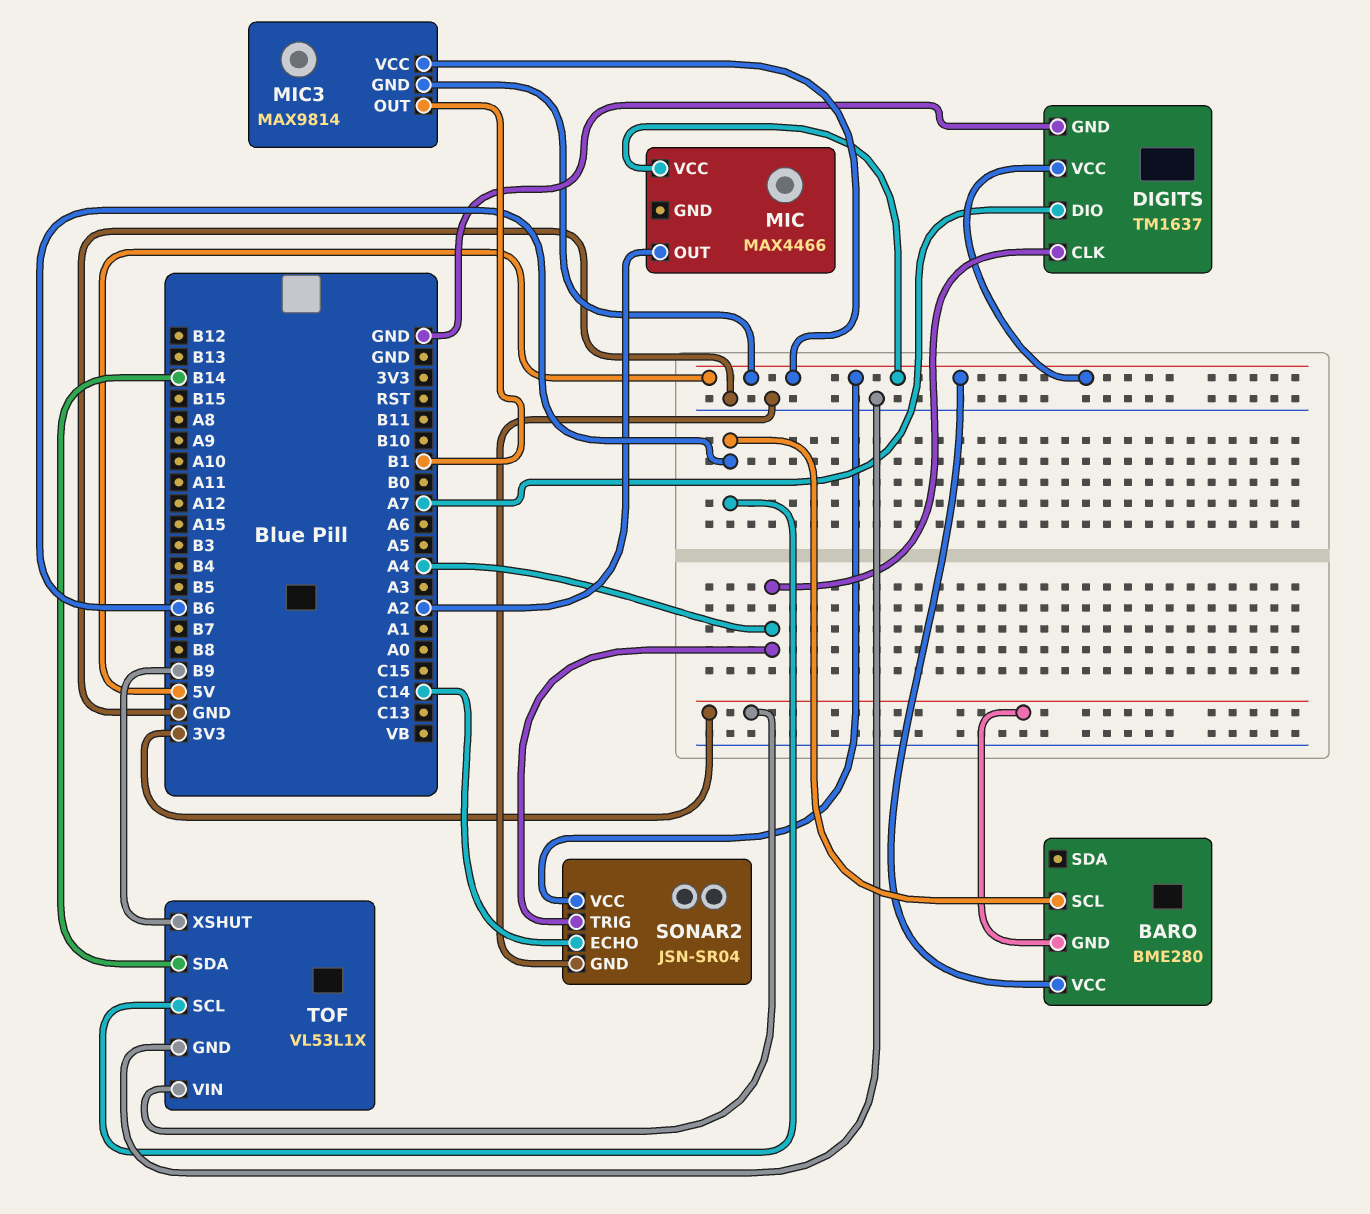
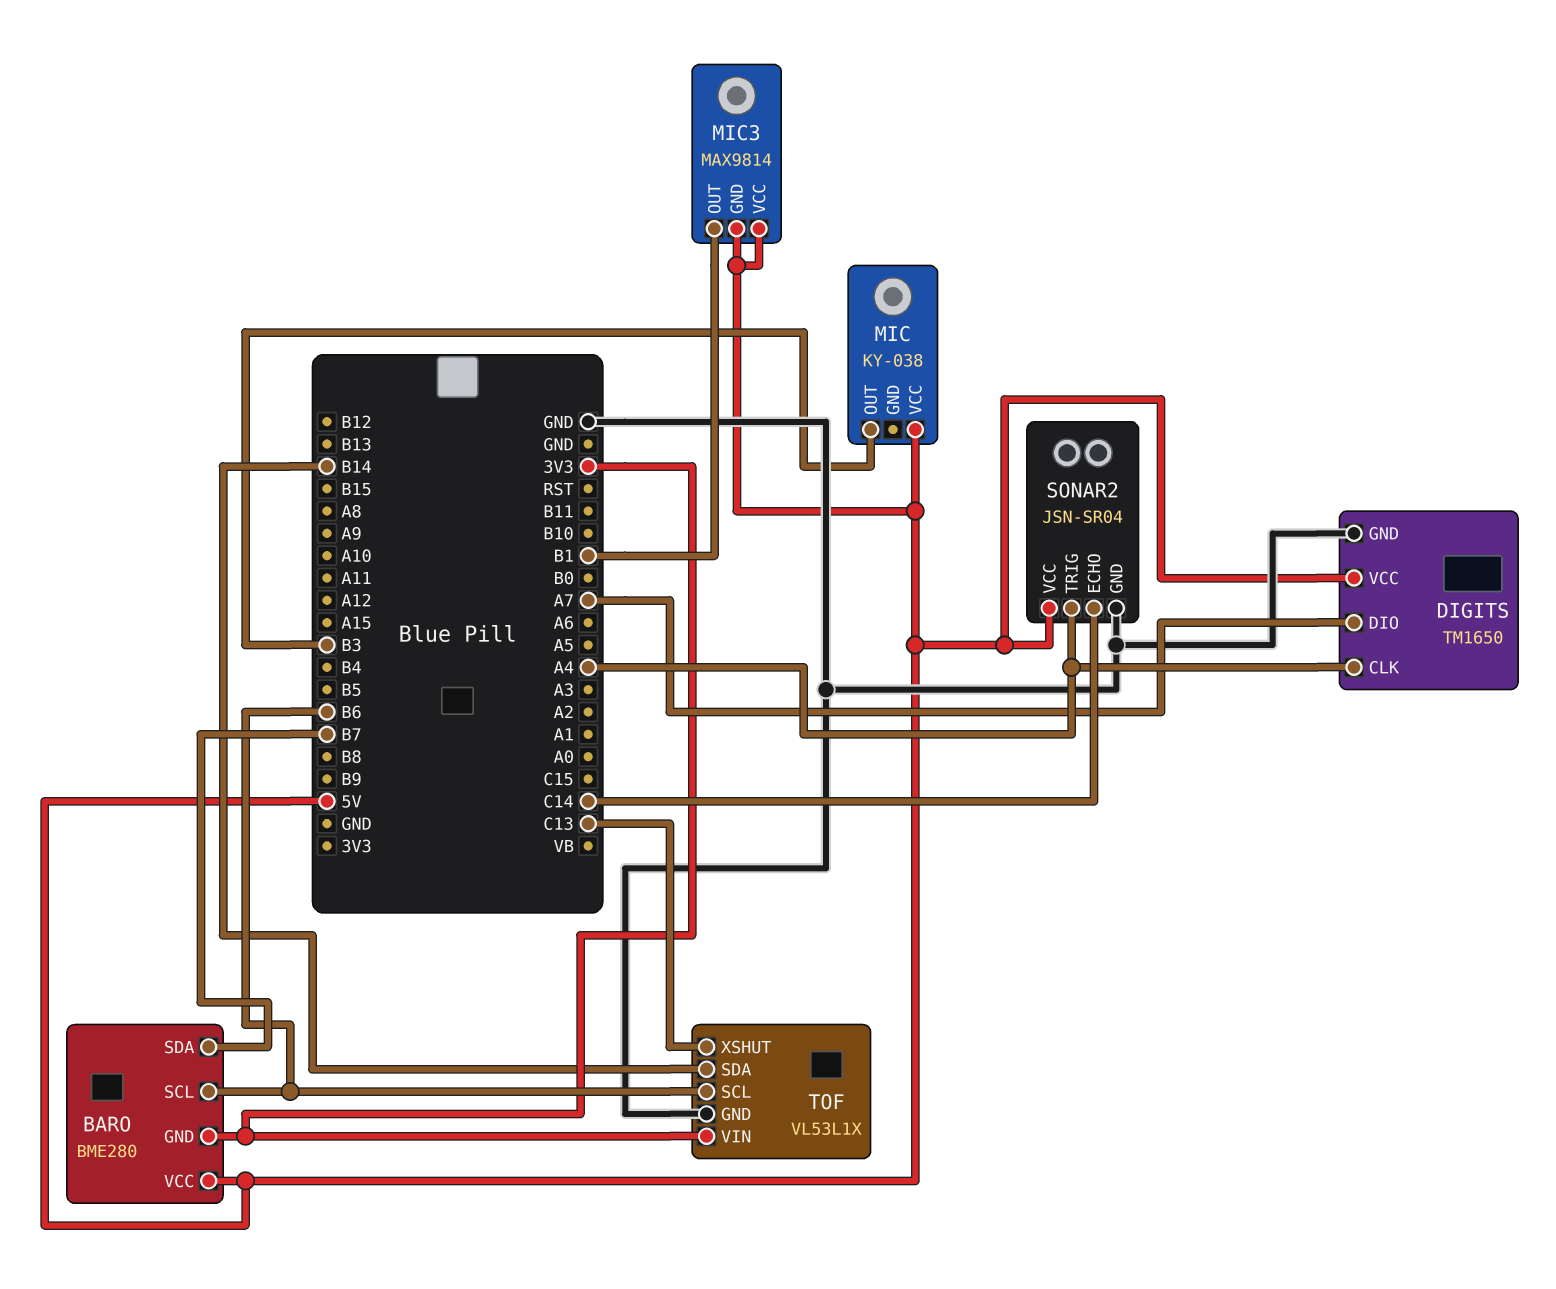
BARO pin SDA: none -> B7
DIGITS: TM1637 -> TM1650
MIC: MAX4466 -> KY-038
MIC pin OUT: A2 -> B3
TOF pin XSHUT: B9 -> C13

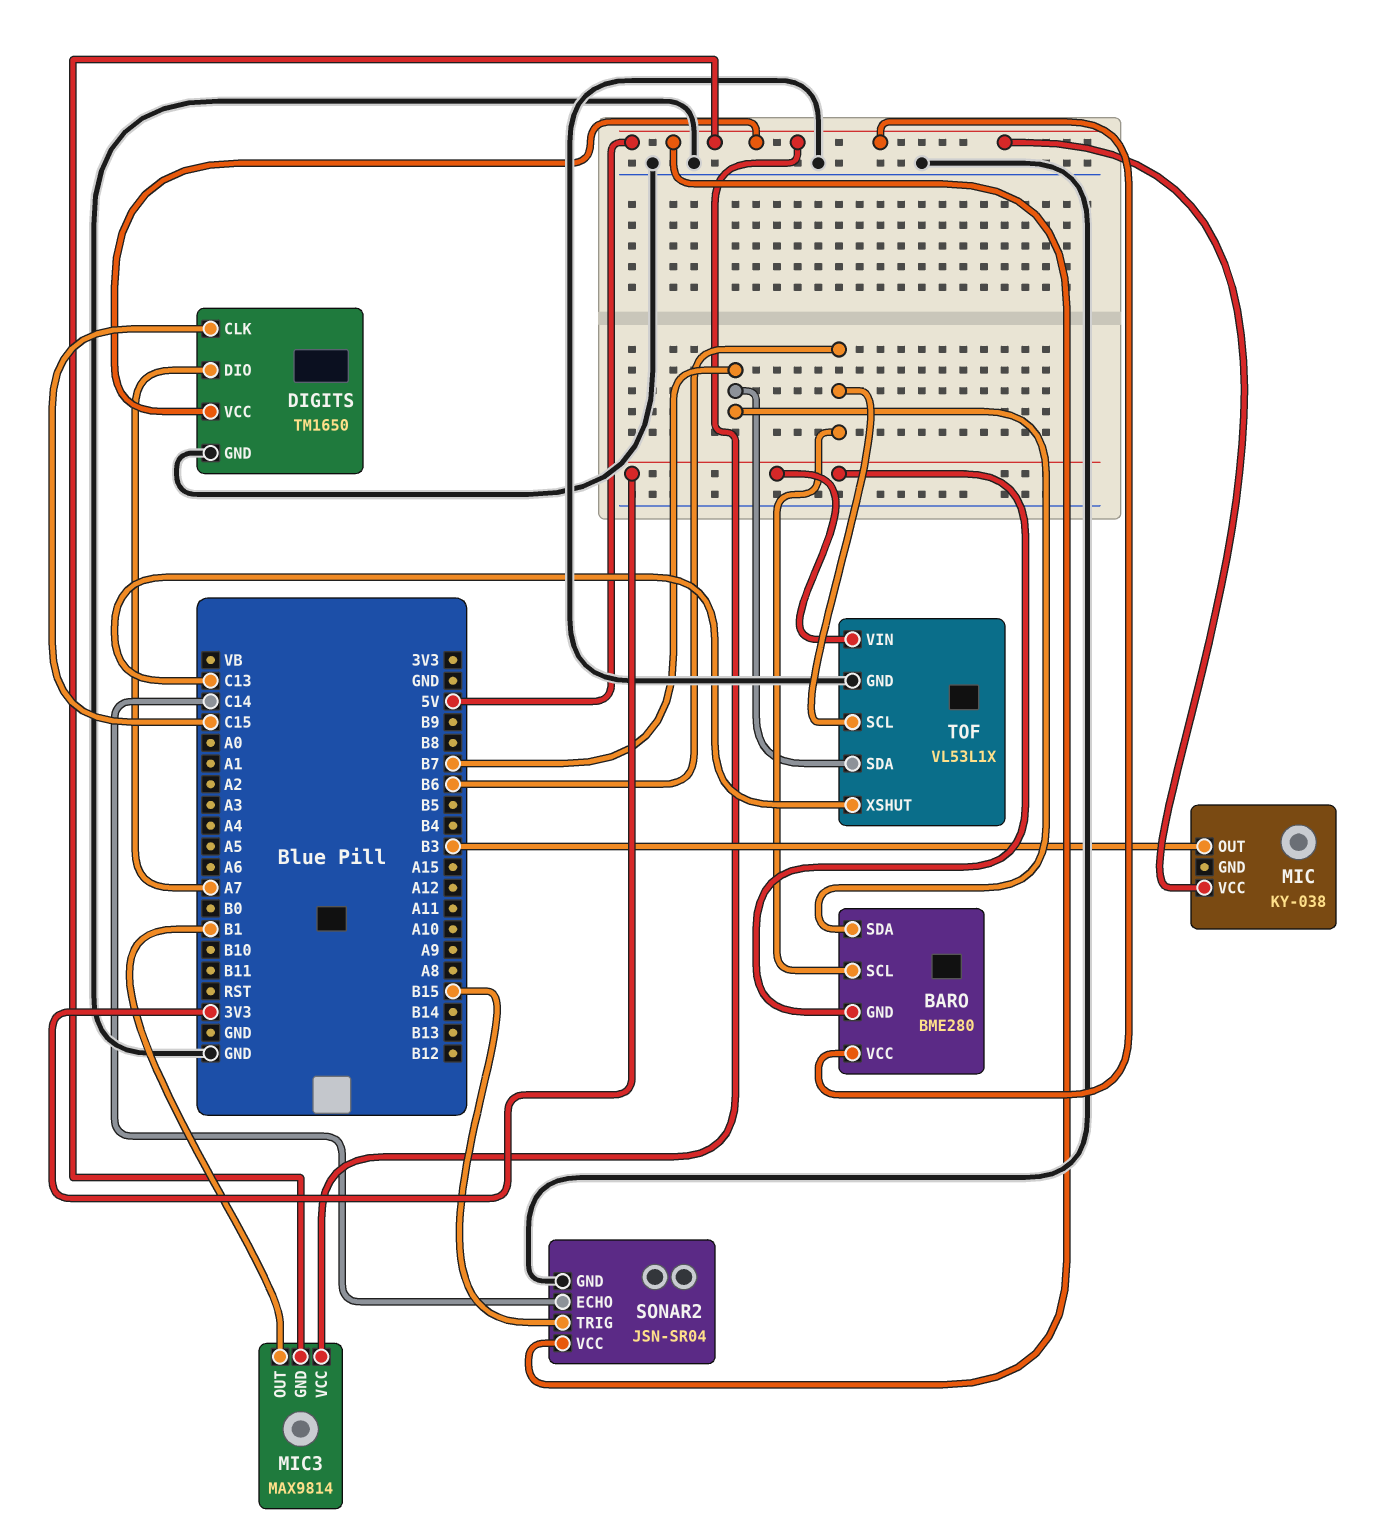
DIGITS pin CLK: A4 -> C15
SONAR2 pin TRIG: A4 -> B15
TOF pin SDA: B14 -> B7

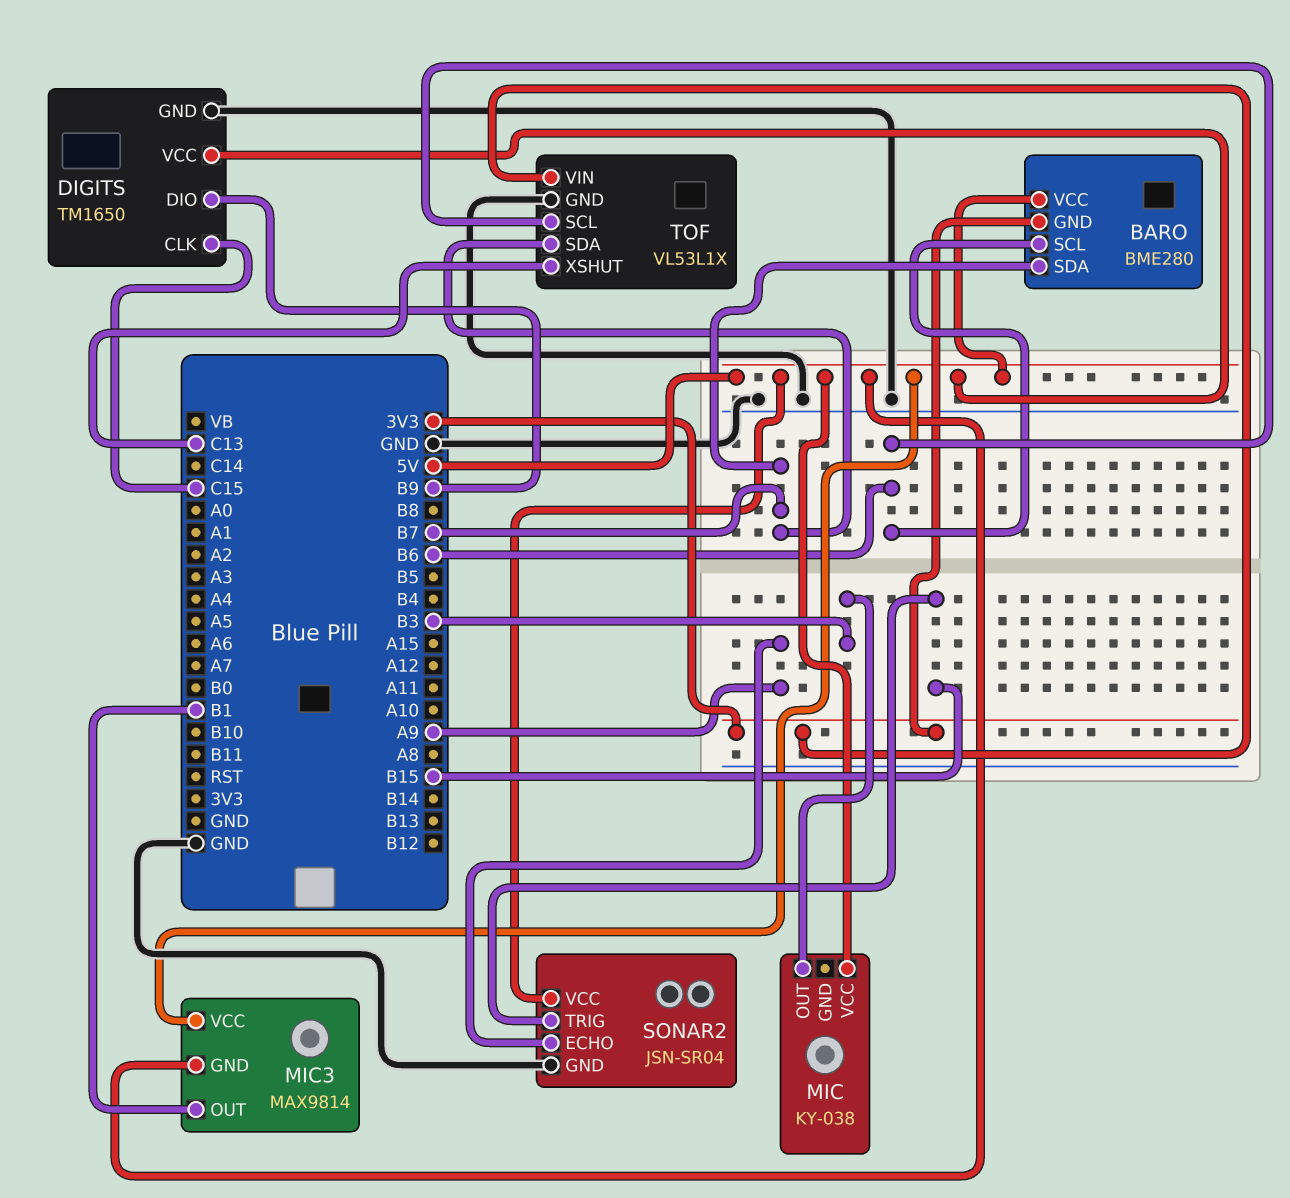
DIGITS pin DIO: A7 -> B9
SONAR2 pin ECHO: C14 -> A9

